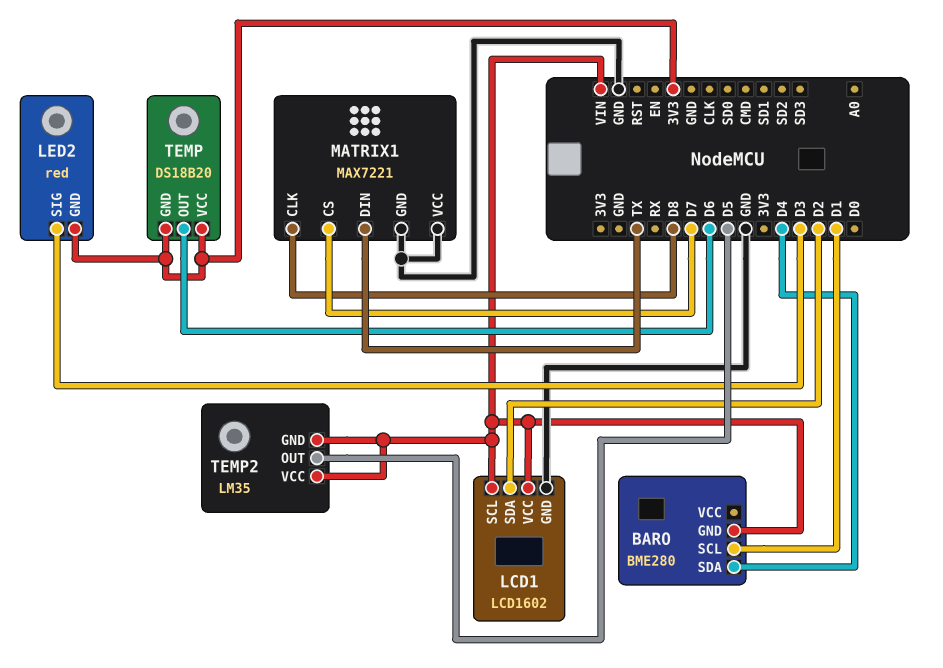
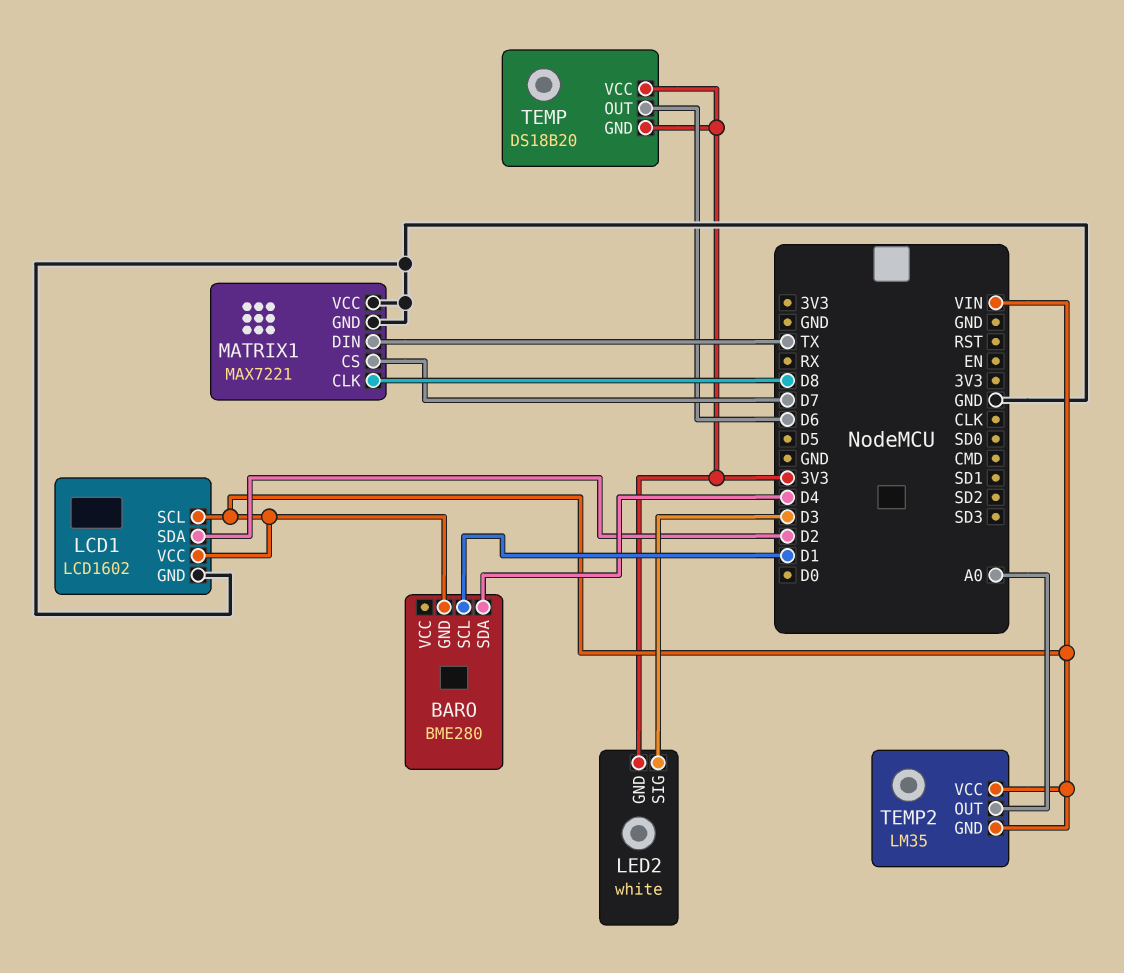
LED2: red -> white
TEMP2 pin OUT: D5 -> A0

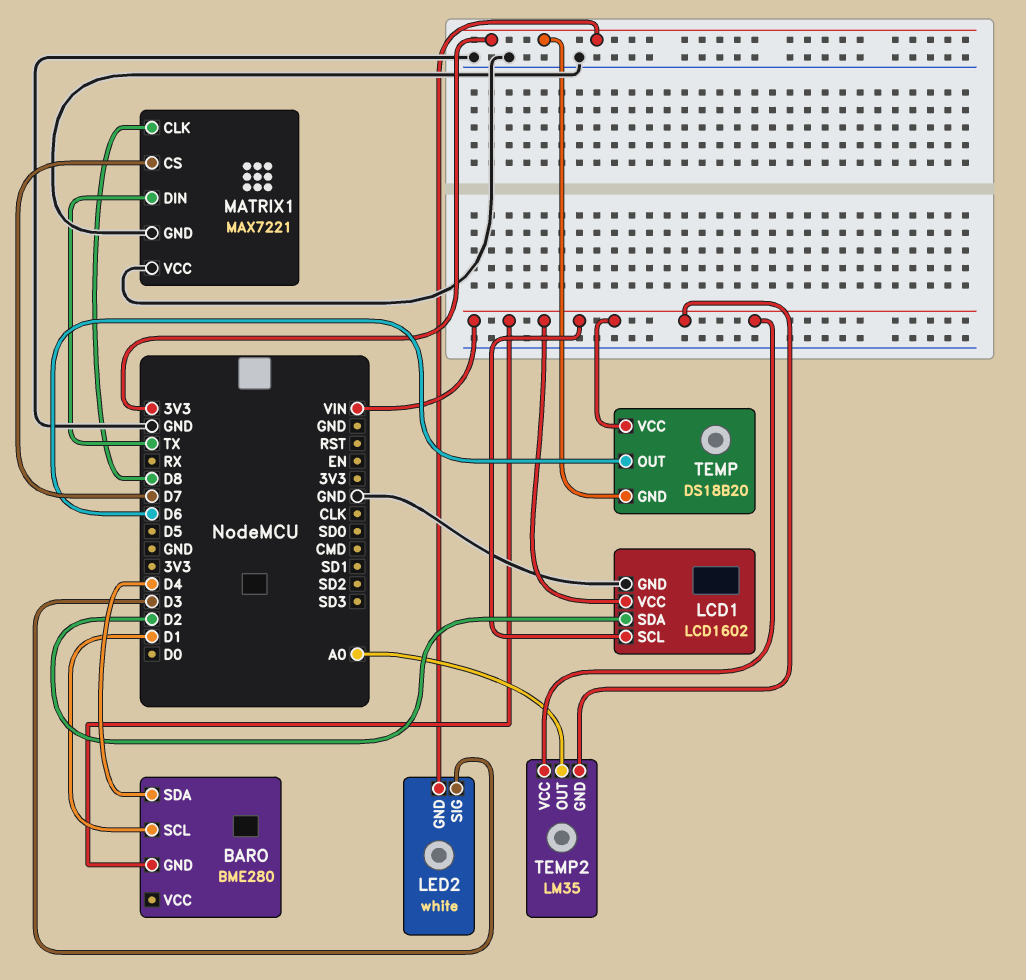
TEMP pin VCC: 3V3 -> VIN

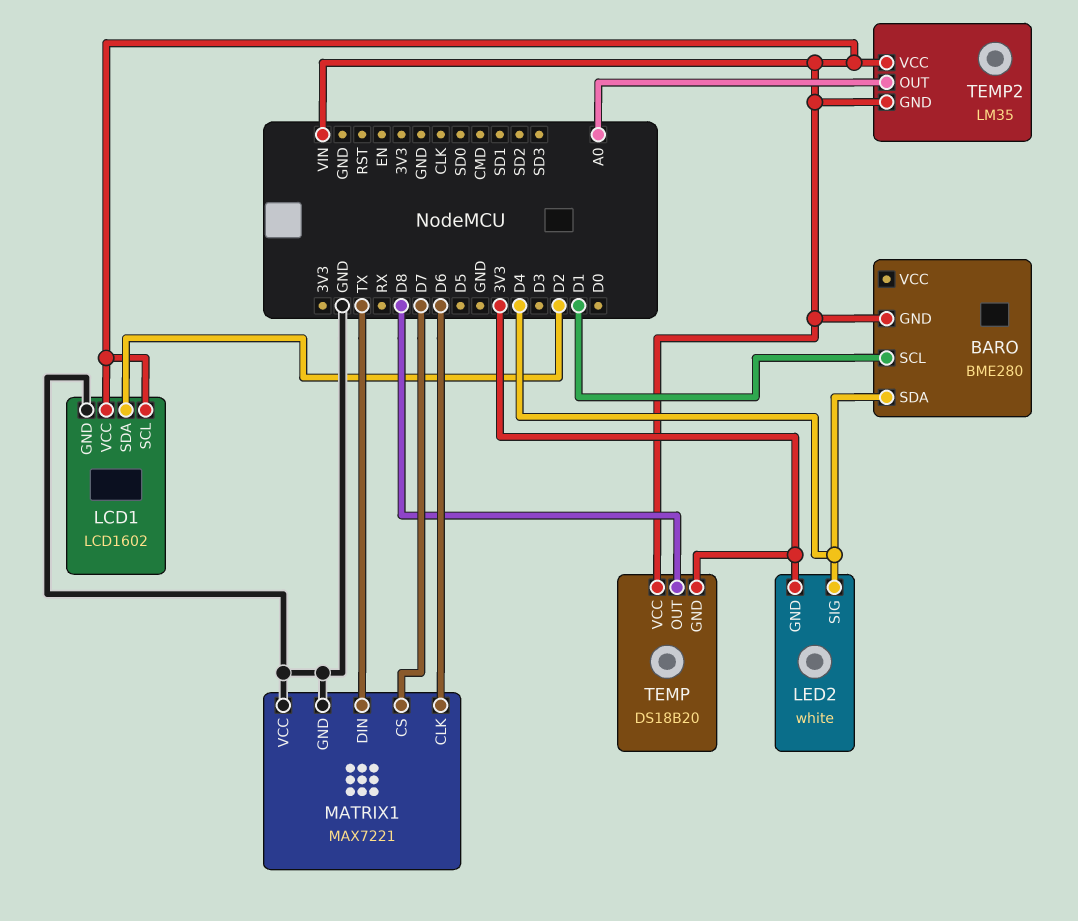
LED2 pin SIG: D3 -> D4
MATRIX1 pin CLK: D8 -> D6
TEMP pin OUT: D6 -> D8

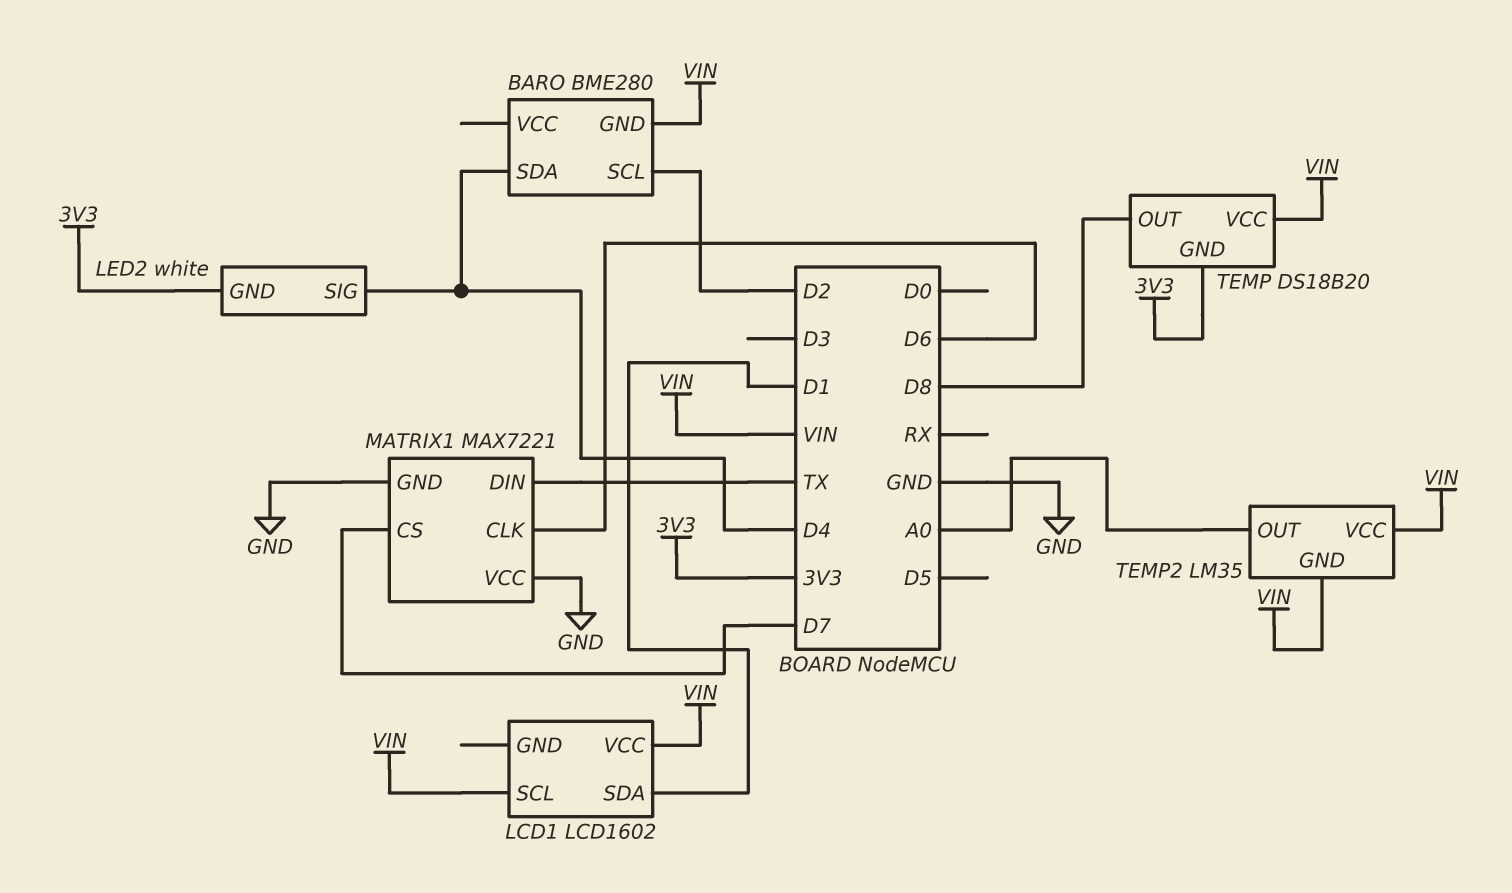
BARO pin SCL: D1 -> D2
LCD1 pin GND: GND -> none
LCD1 pin SDA: D2 -> D1

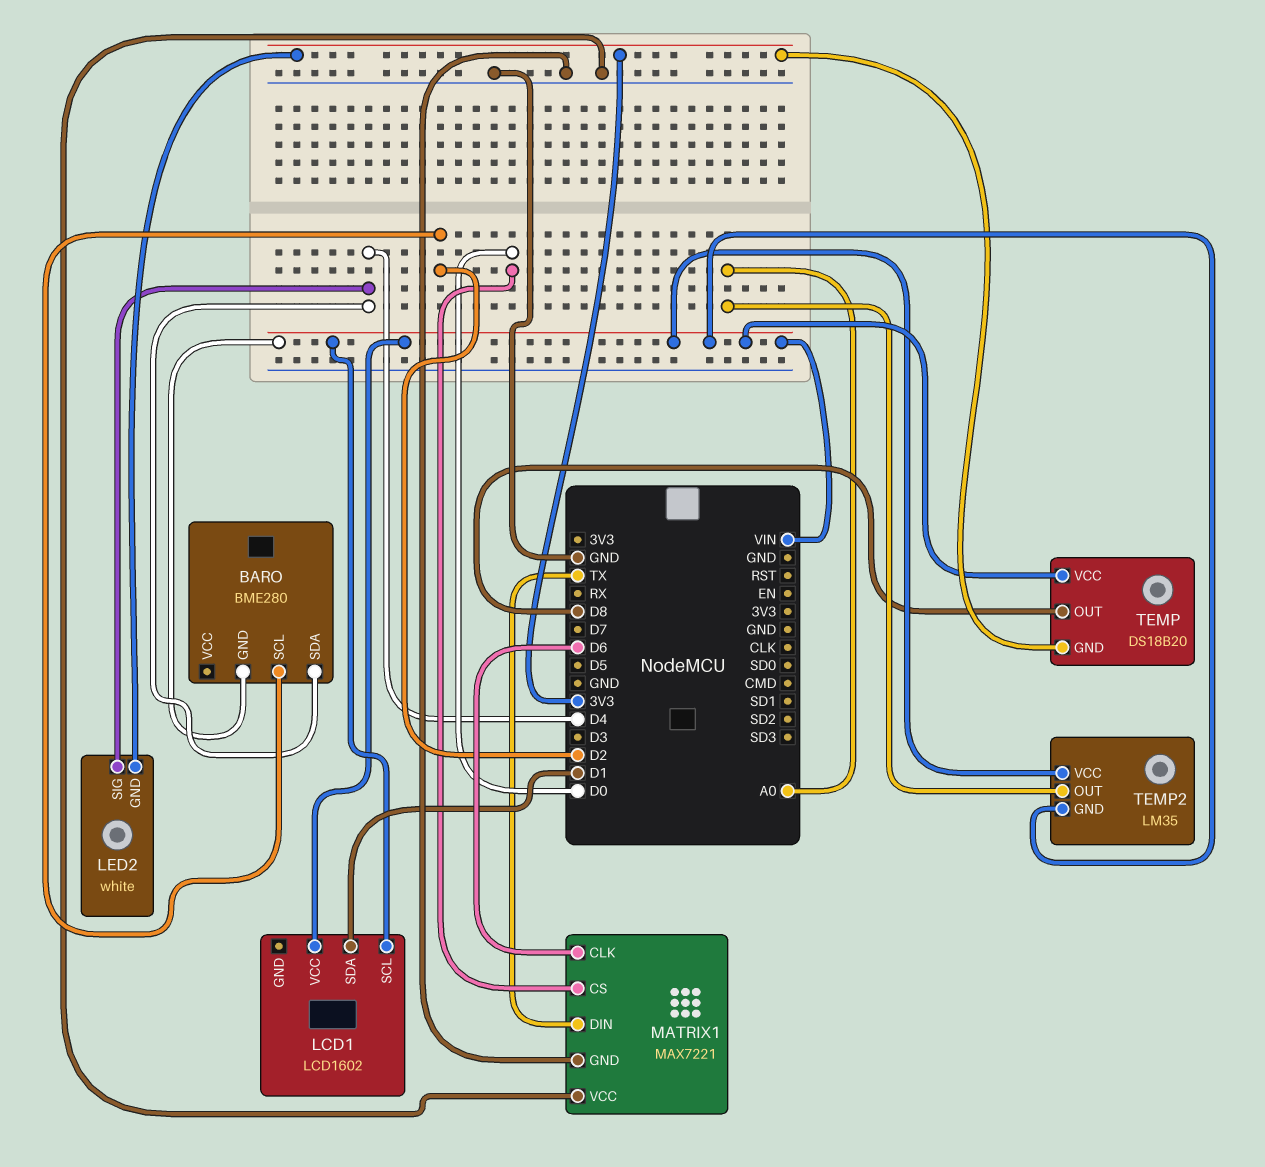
MATRIX1 pin CS: D7 -> D0

